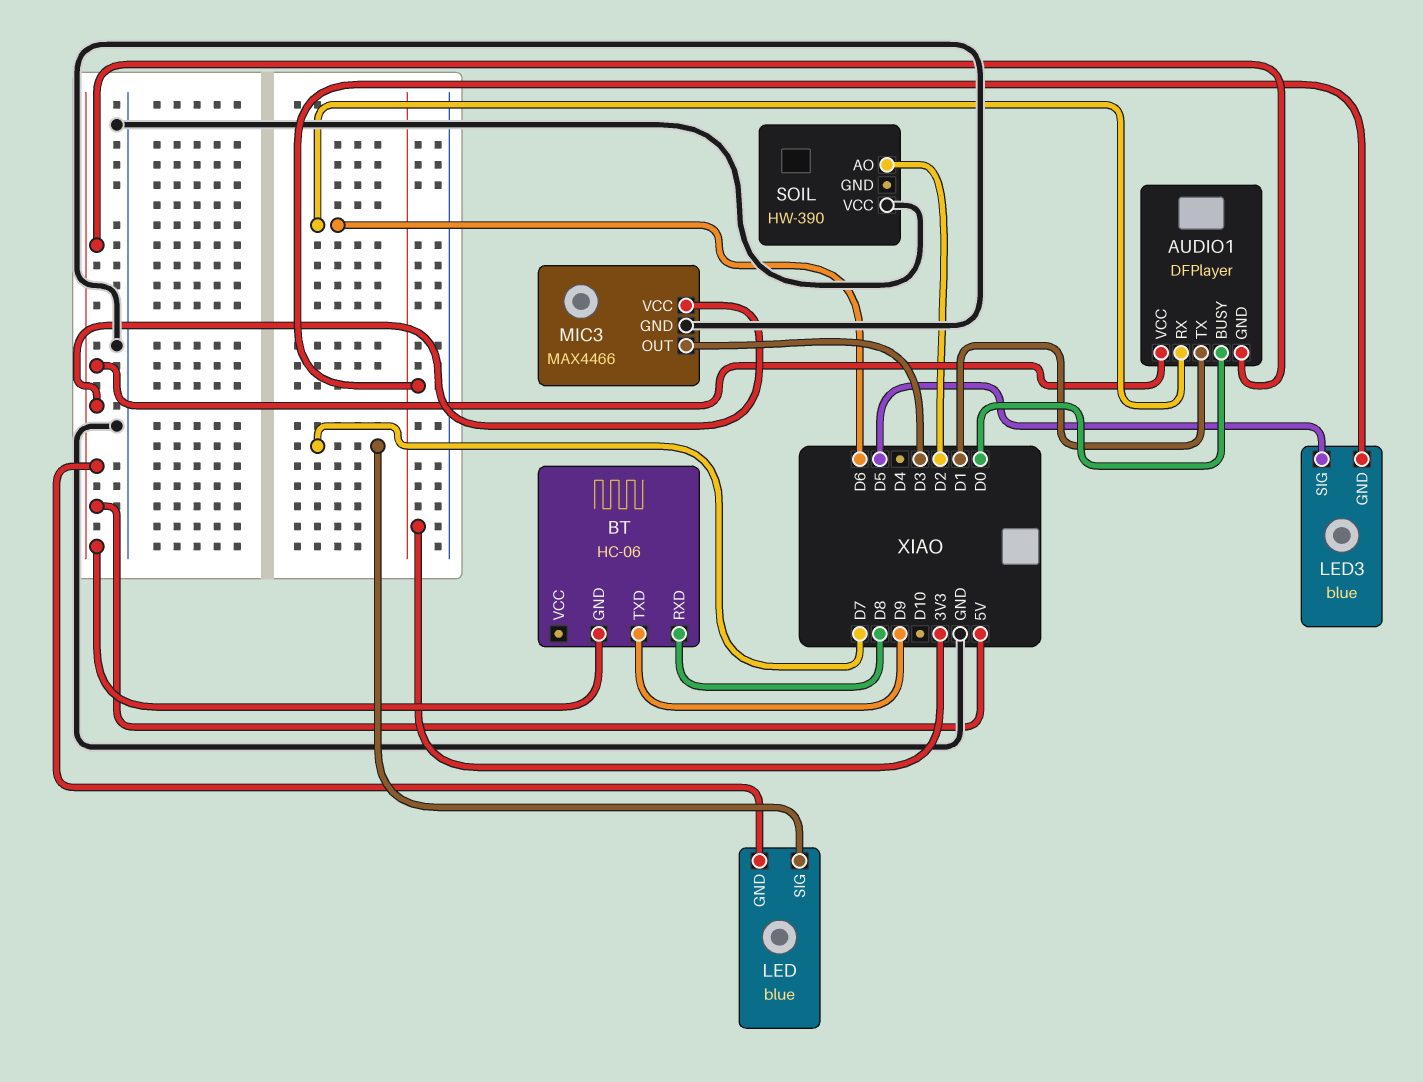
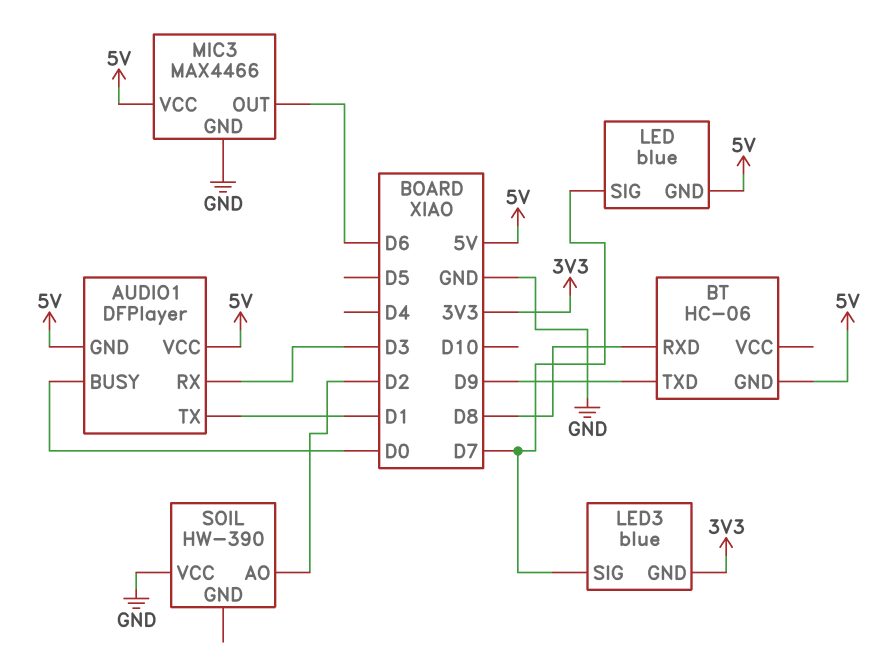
AUDIO1 pin RX: D6 -> D3
LED3 pin SIG: D5 -> D7
MIC3 pin OUT: D3 -> D6

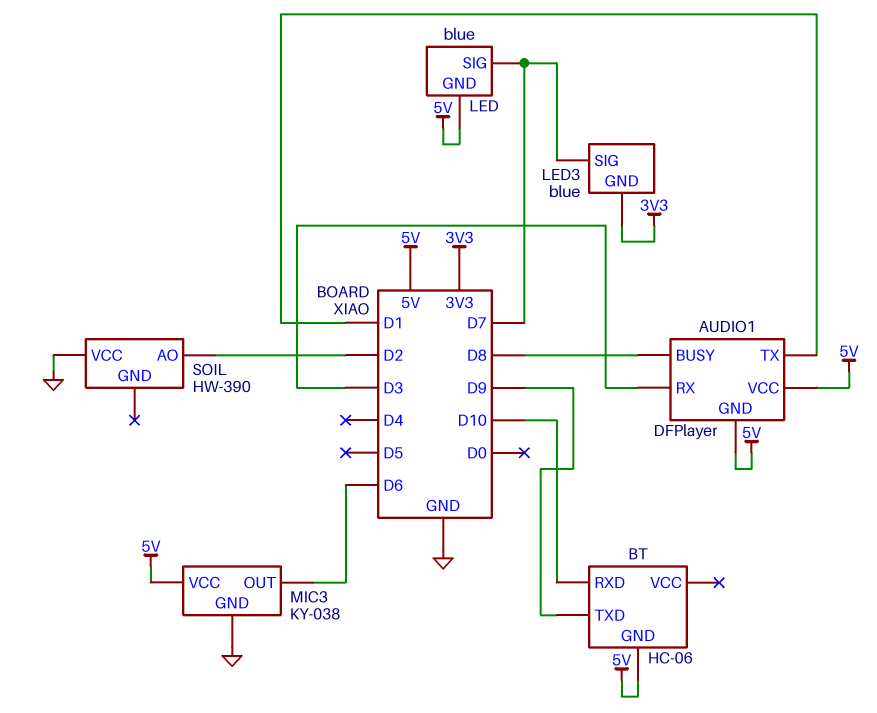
AUDIO1 pin BUSY: D0 -> D8
BT pin RXD: D8 -> D10
MIC3: MAX4466 -> KY-038

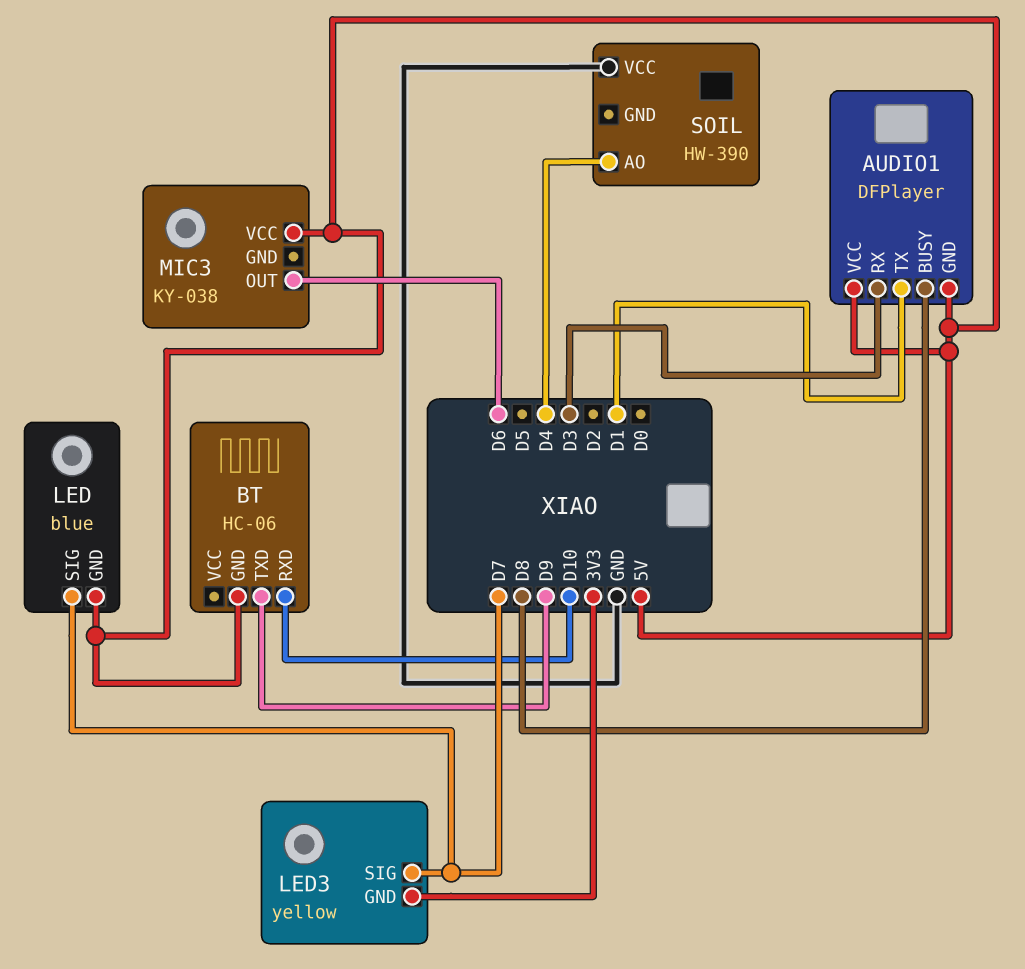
LED3: blue -> yellow
MIC3 pin GND: GND -> none
SOIL pin AO: D2 -> D4

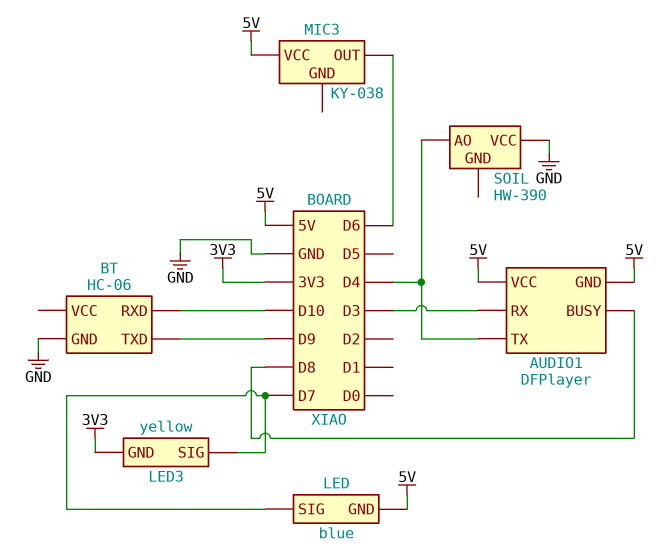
AUDIO1 pin TX: D1 -> D4
BT pin GND: 5V -> GND

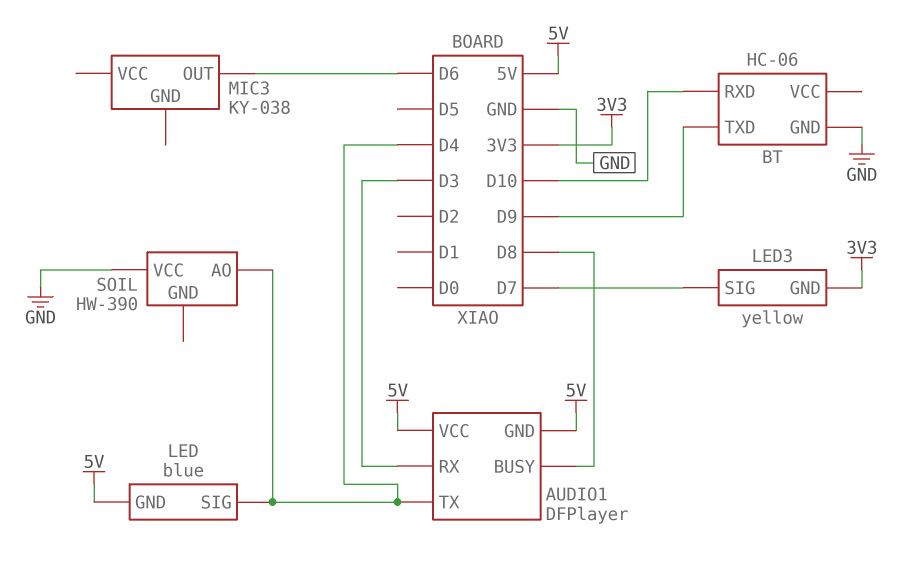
LED pin SIG: D7 -> D4
MIC3 pin VCC: 5V -> none

